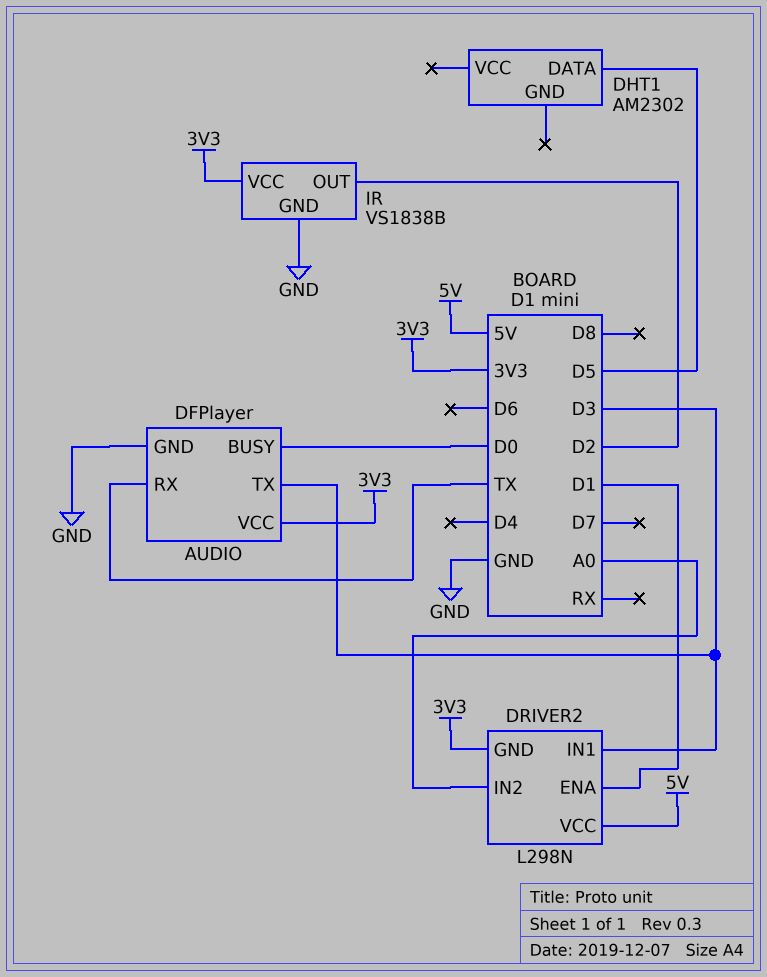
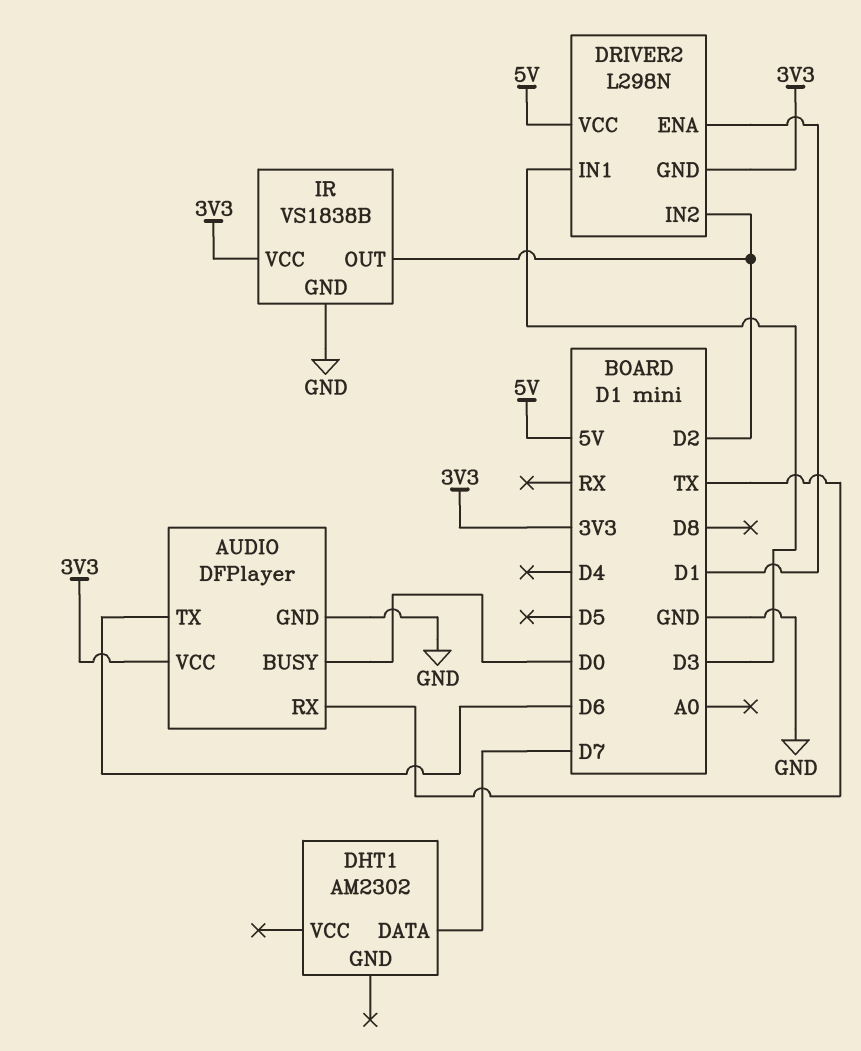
AUDIO pin TX: D3 -> D6
DHT1 pin DATA: D5 -> D7
DRIVER2 pin IN2: A0 -> D2

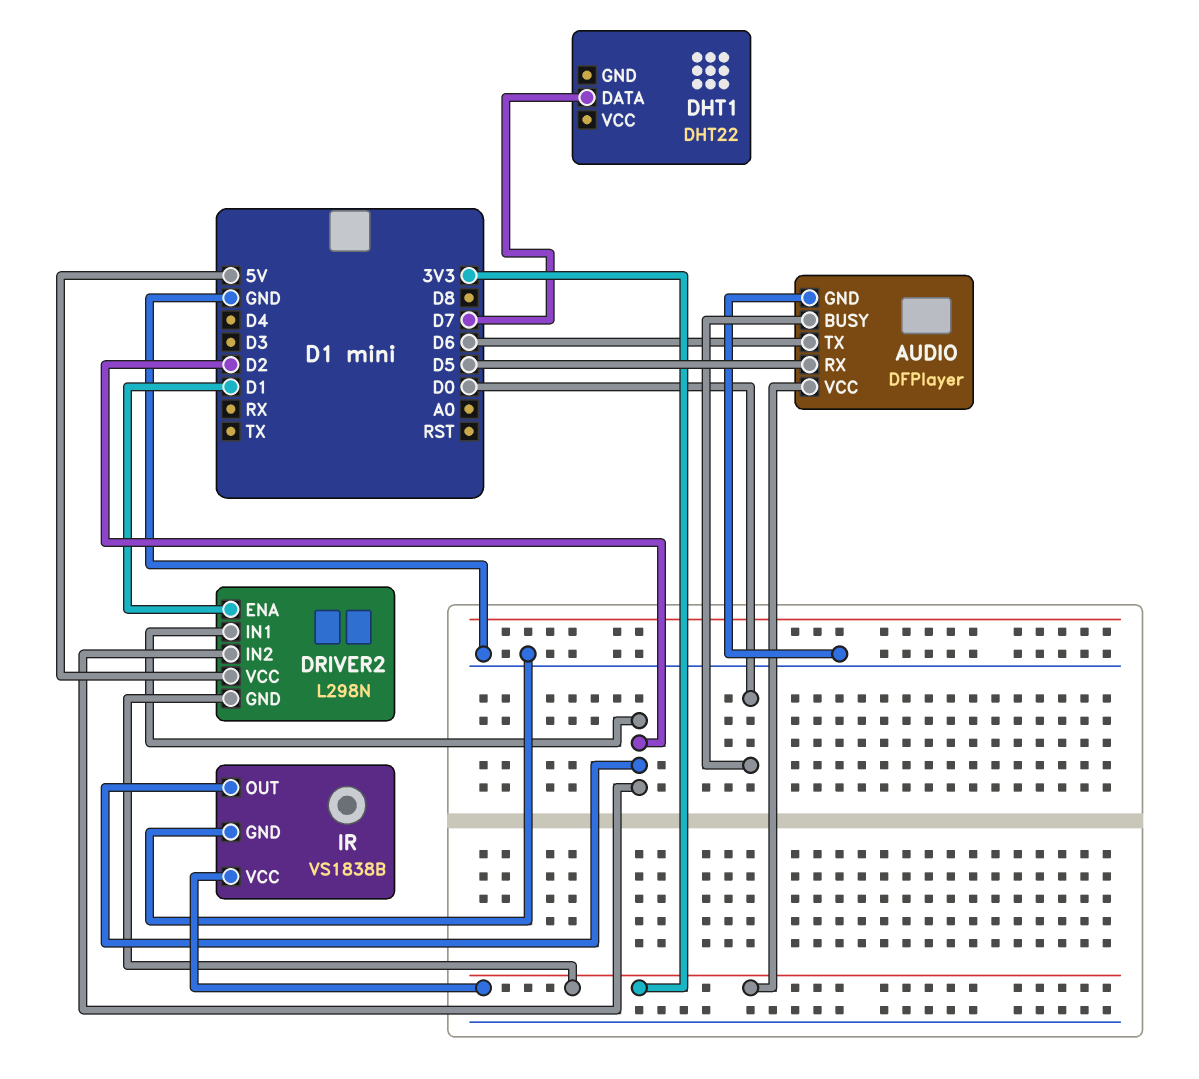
AUDIO pin RX: TX -> D5
DHT1: AM2302 -> DHT22
DRIVER2 pin IN1: D3 -> D2

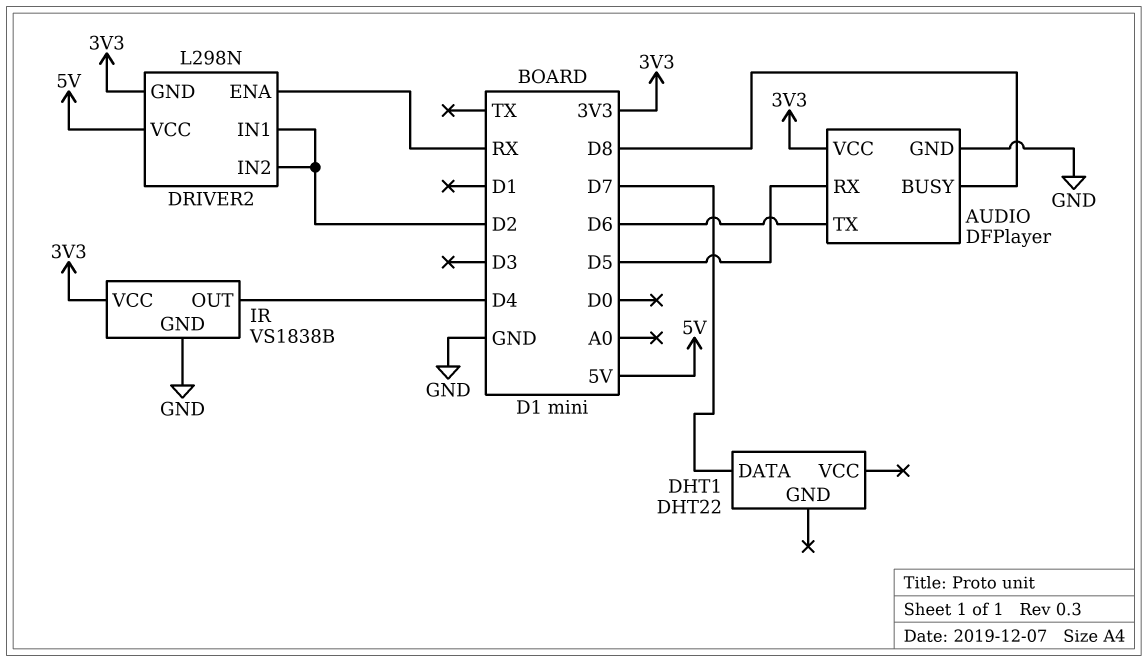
AUDIO pin BUSY: D0 -> D8
DRIVER2 pin ENA: D1 -> RX
IR pin OUT: D2 -> D4

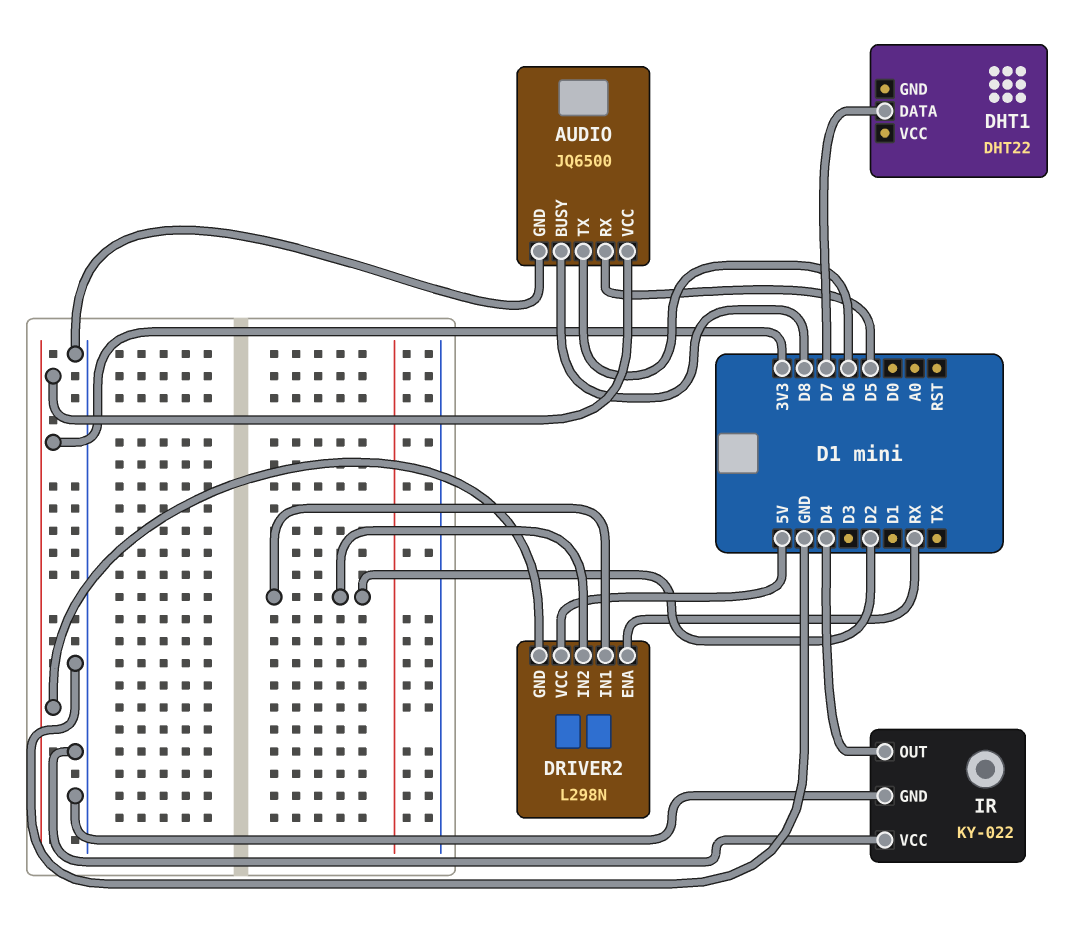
AUDIO: DFPlayer -> JQ6500
IR: VS1838B -> KY-022
IR pin VCC: 3V3 -> GND

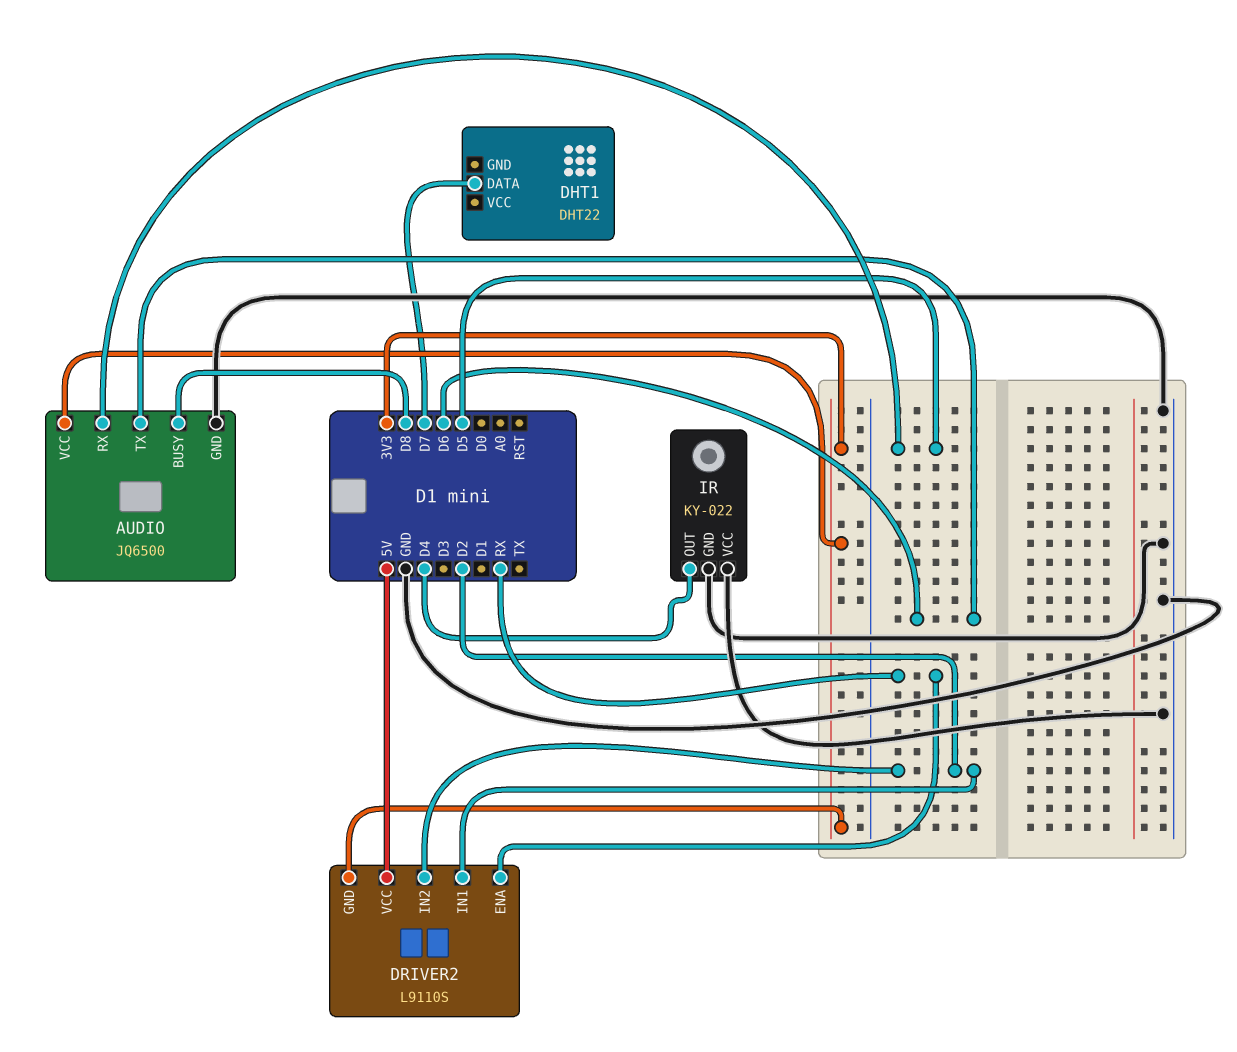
DRIVER2: L298N -> L9110S

